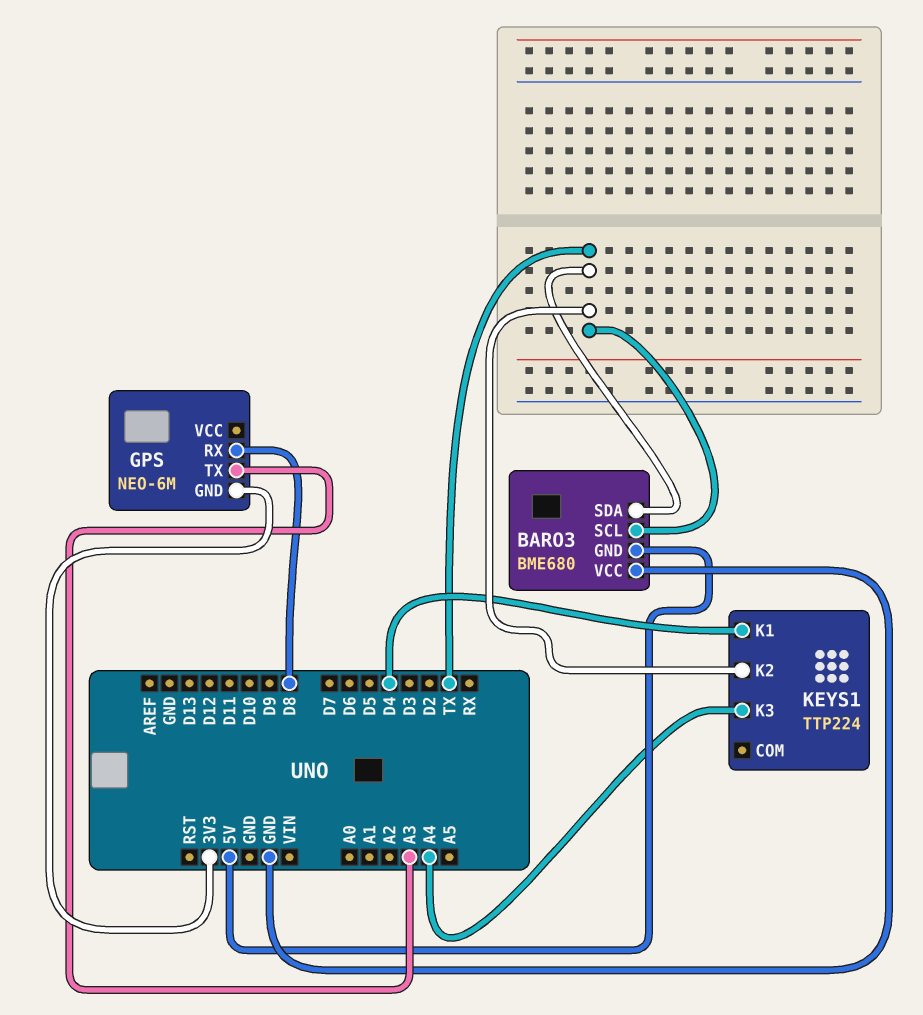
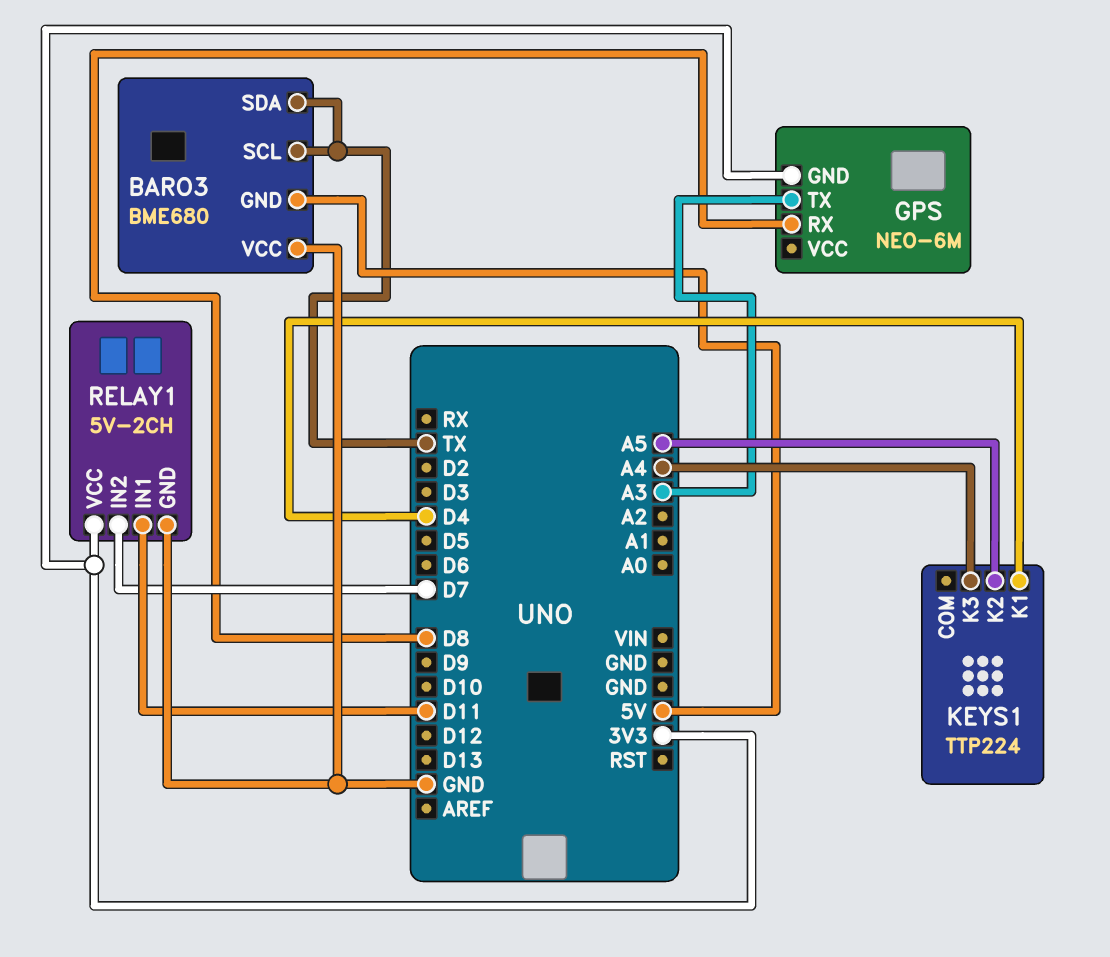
KEYS1 pin K2: TX -> A5
RELAY1: none -> 5V-2CH
RELAY1 pin GND: none -> GND
RELAY1 pin IN1: none -> D11
RELAY1 pin IN2: none -> D7
RELAY1 pin VCC: none -> 3V3

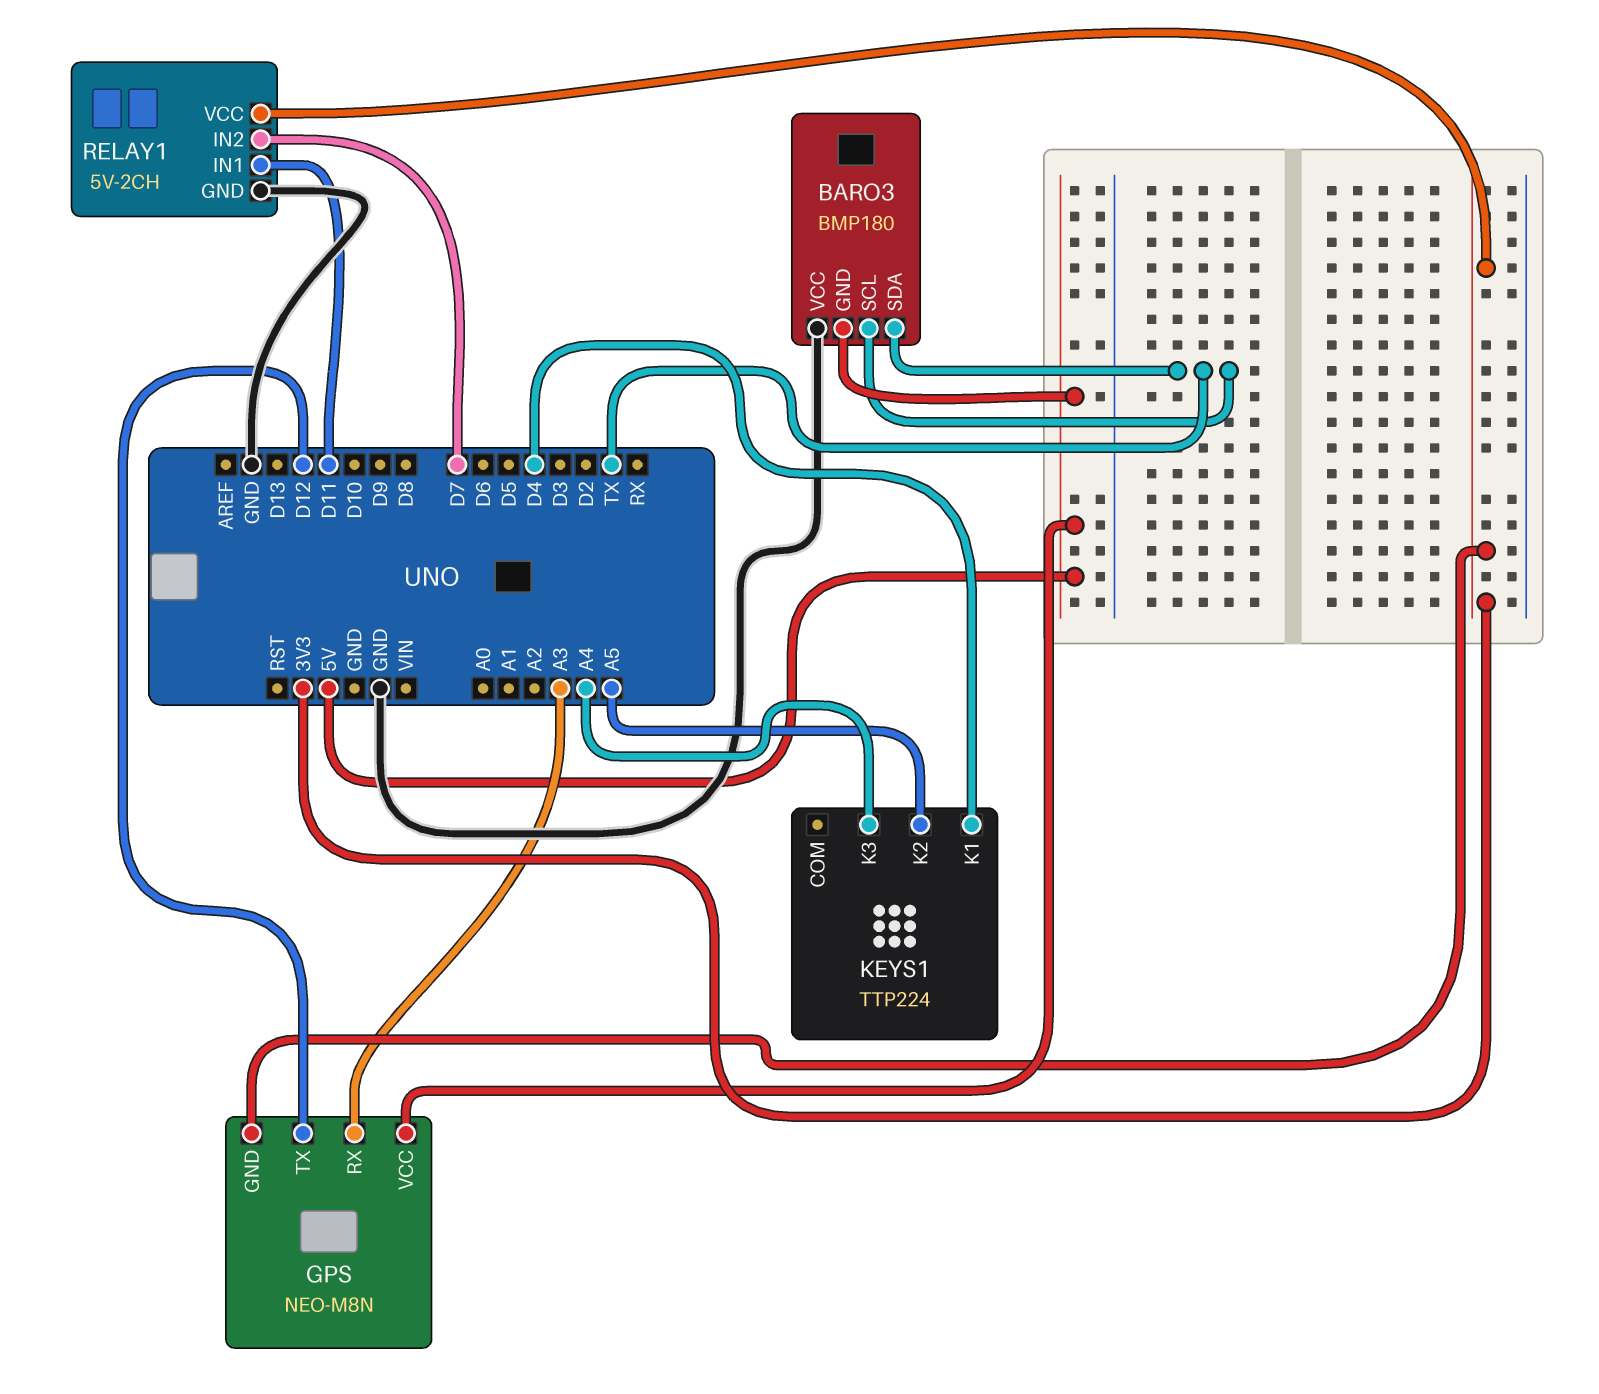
BARO3: BME680 -> BMP180
GPS: NEO-6M -> NEO-M8N
GPS pin RX: D8 -> A3
GPS pin TX: A3 -> D12
GPS pin VCC: none -> 5V

